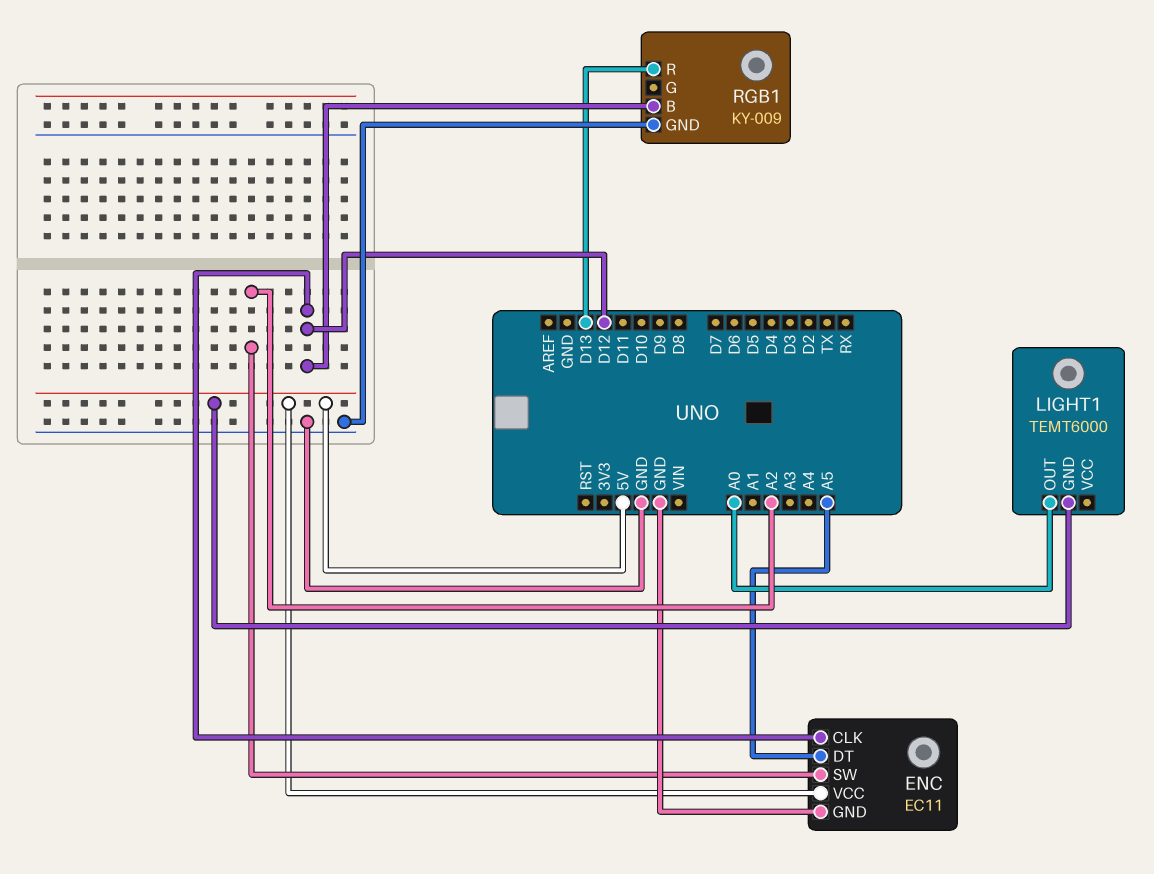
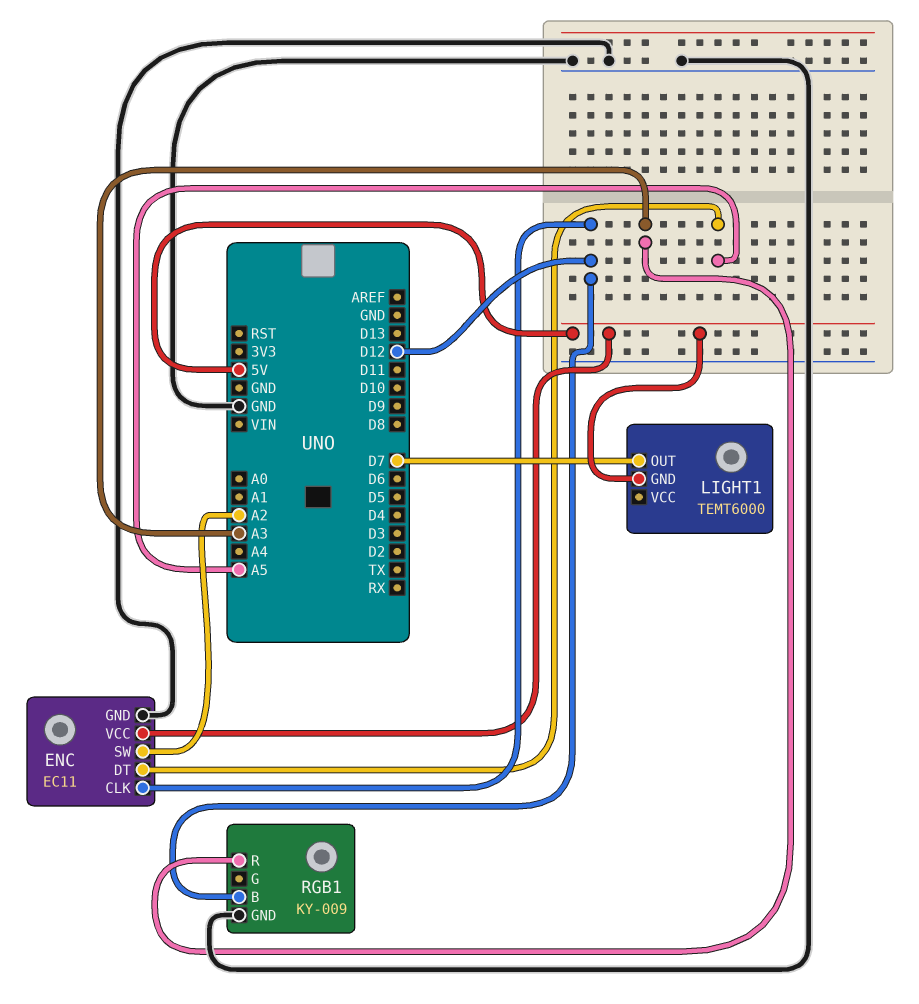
LIGHT1 pin OUT: A0 -> D7
RGB1 pin R: D13 -> A3

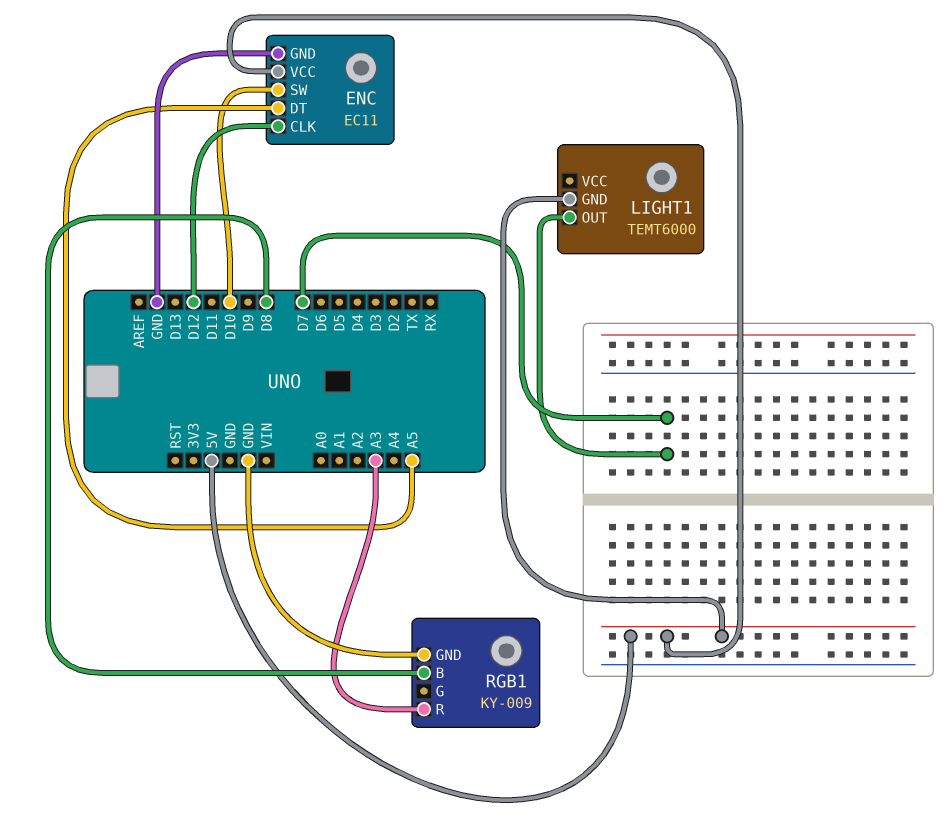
ENC pin SW: A2 -> D10
RGB1 pin B: D12 -> D8

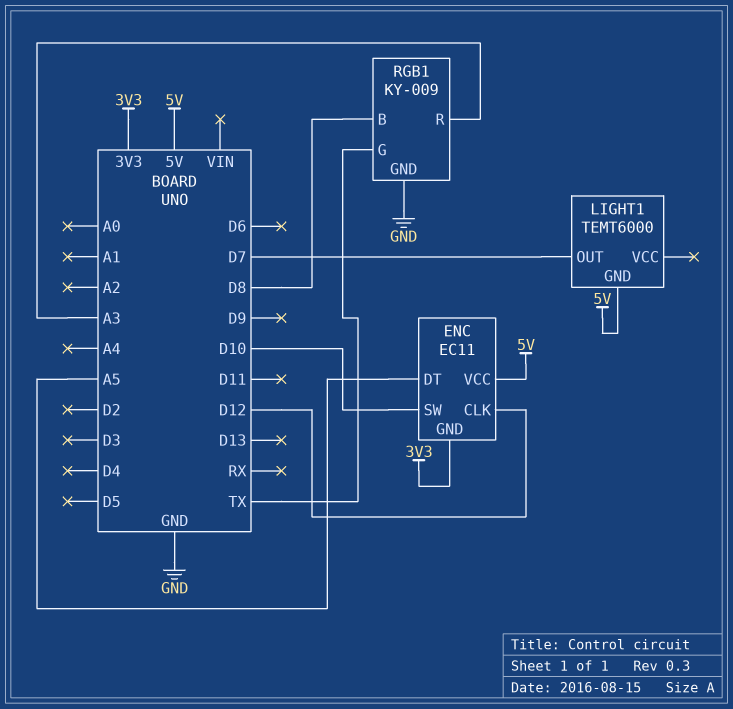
ENC pin GND: GND -> 3V3
RGB1 pin G: none -> TX

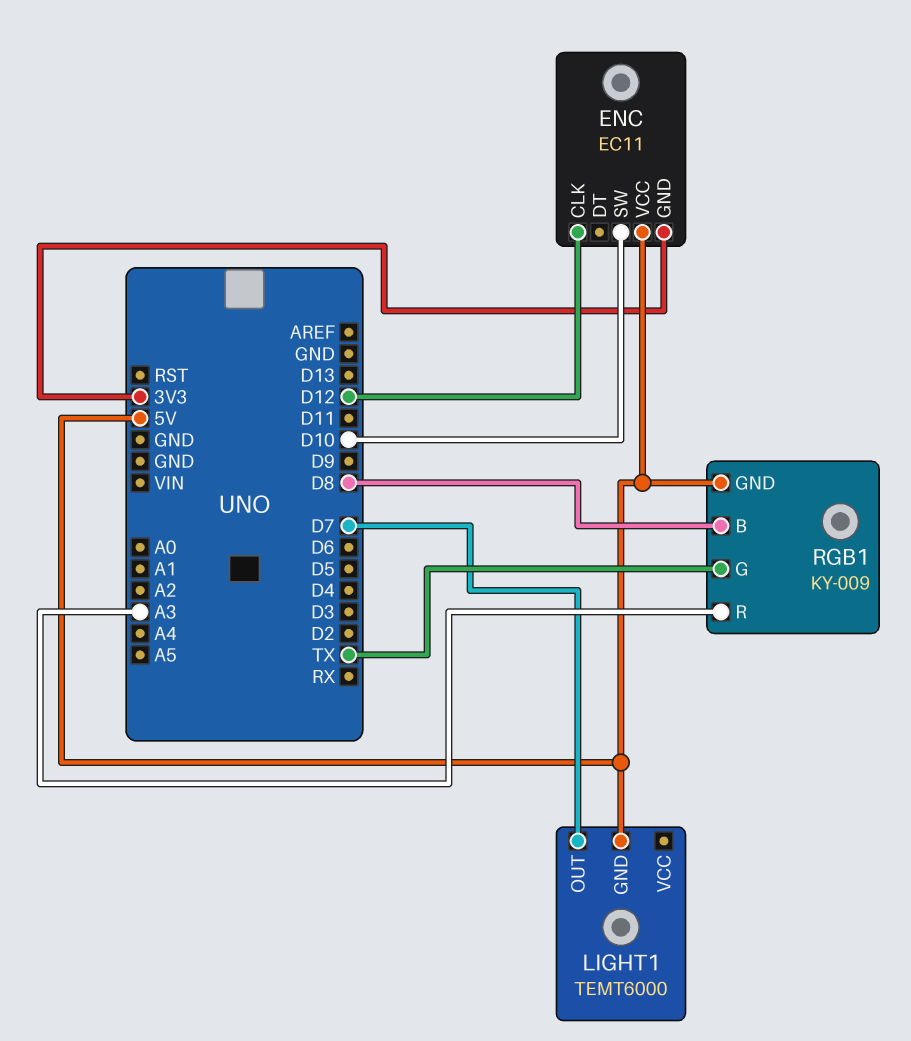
ENC pin DT: A5 -> none
RGB1 pin GND: GND -> 5V

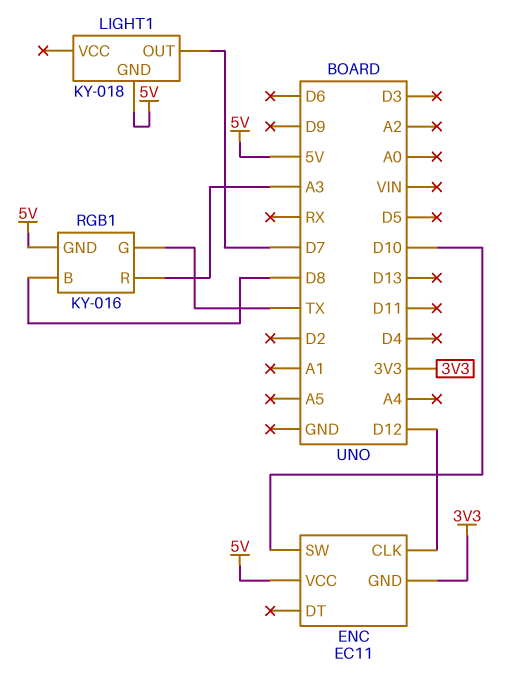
LIGHT1: TEMT6000 -> KY-018
RGB1: KY-009 -> KY-016

